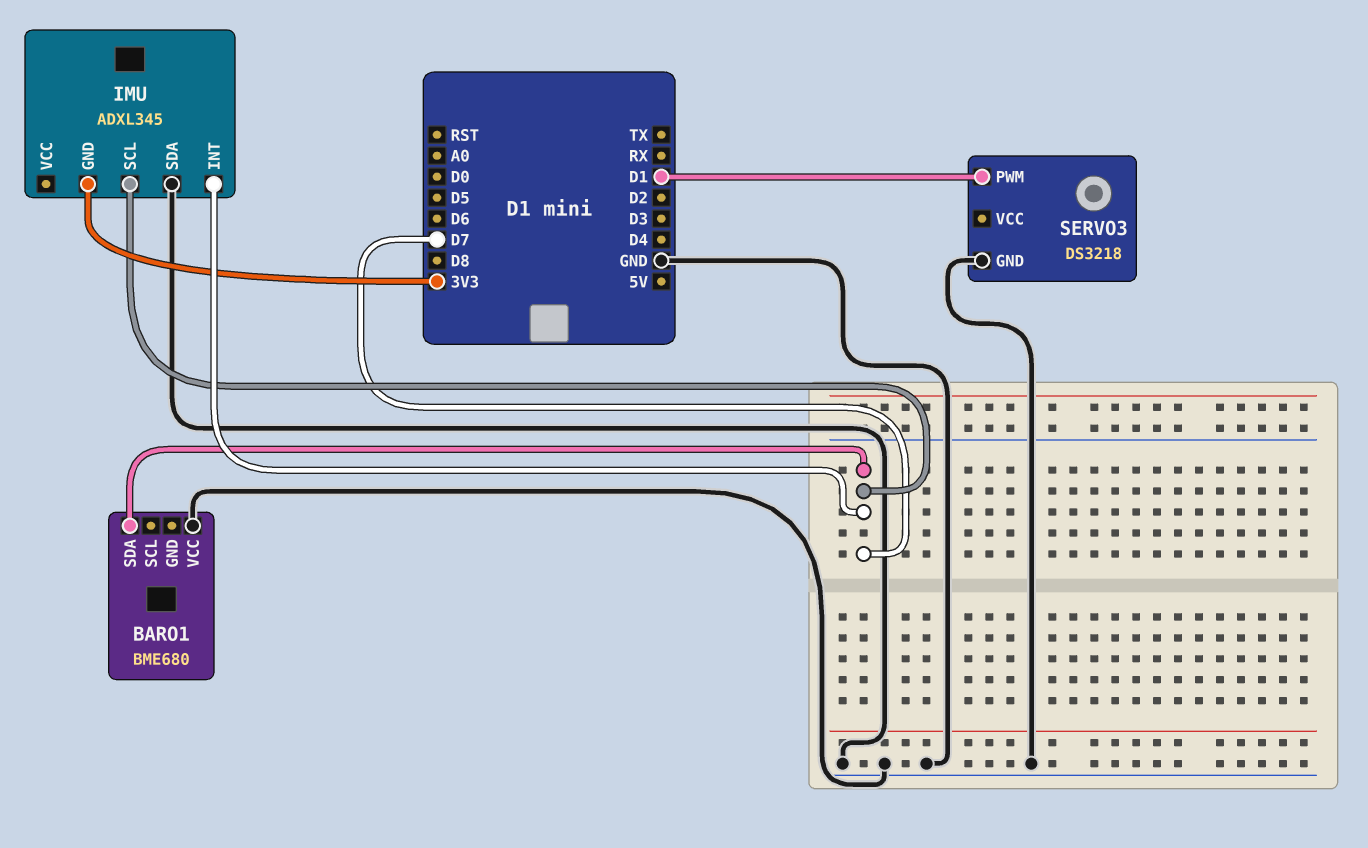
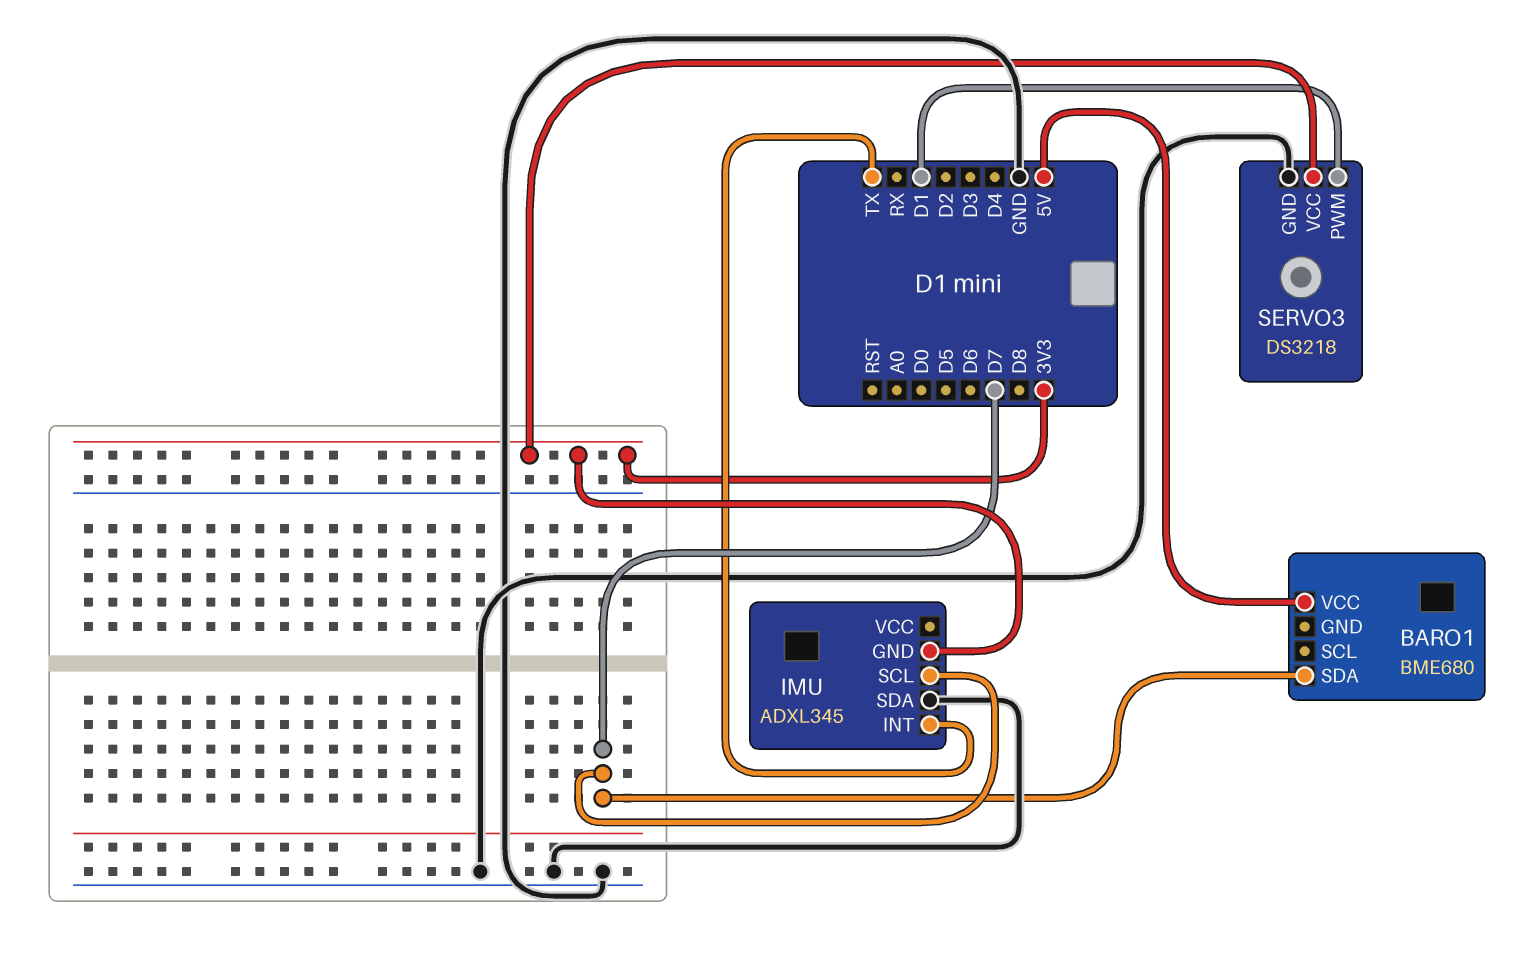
BARO1 pin VCC: GND -> 5V
IMU pin INT: D7 -> TX
SERVO3 pin VCC: none -> 3V3

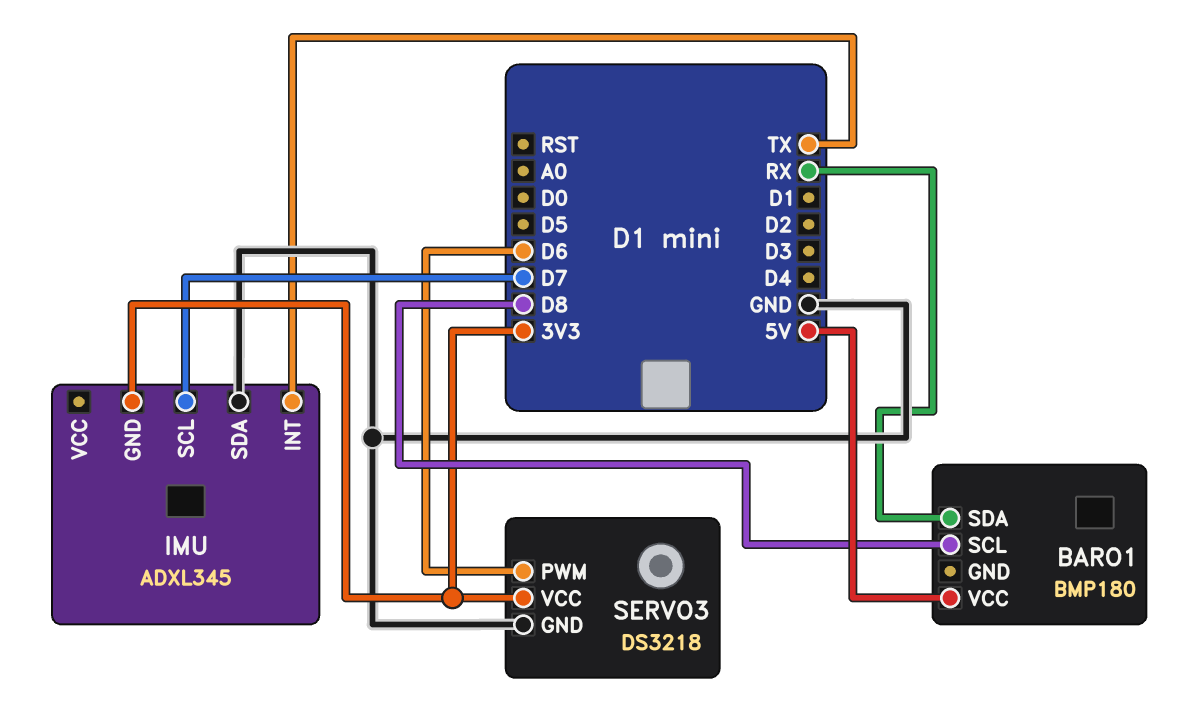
BARO1: BME680 -> BMP180
BARO1 pin SCL: none -> D8
BARO1 pin SDA: D7 -> RX
SERVO3 pin PWM: D1 -> D6

